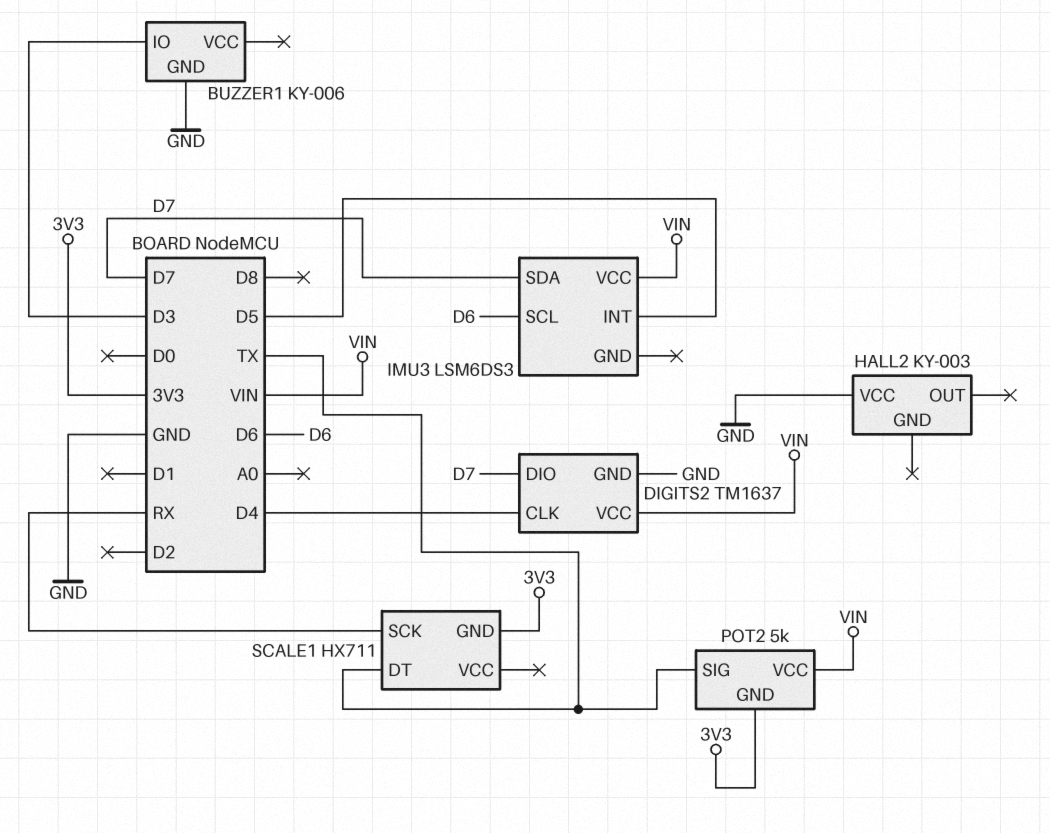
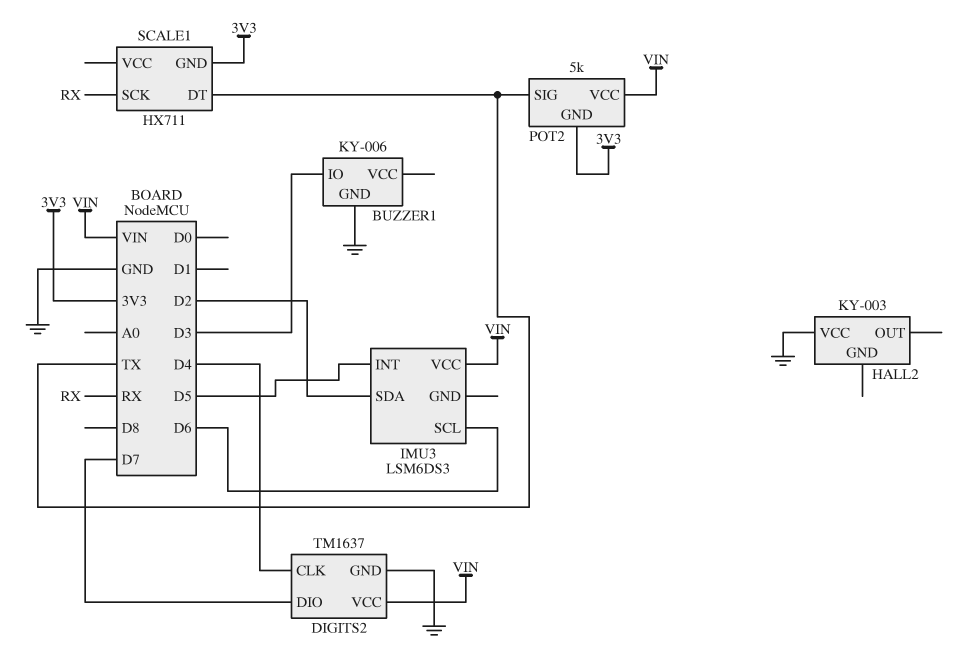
IMU3 pin SDA: D7 -> D2

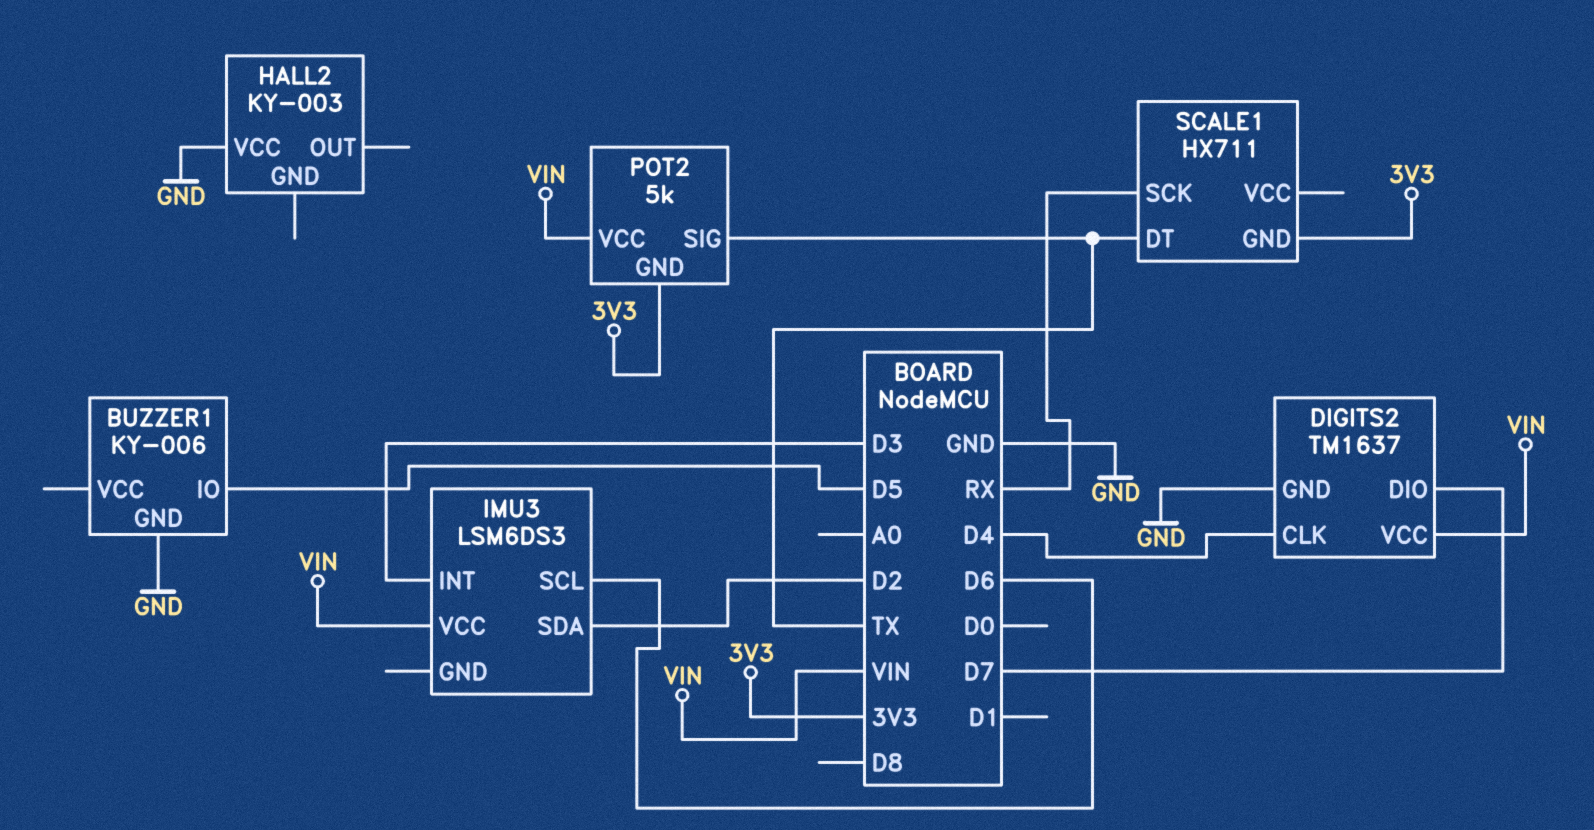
BUZZER1 pin IO: D3 -> D5
IMU3 pin INT: D5 -> D3

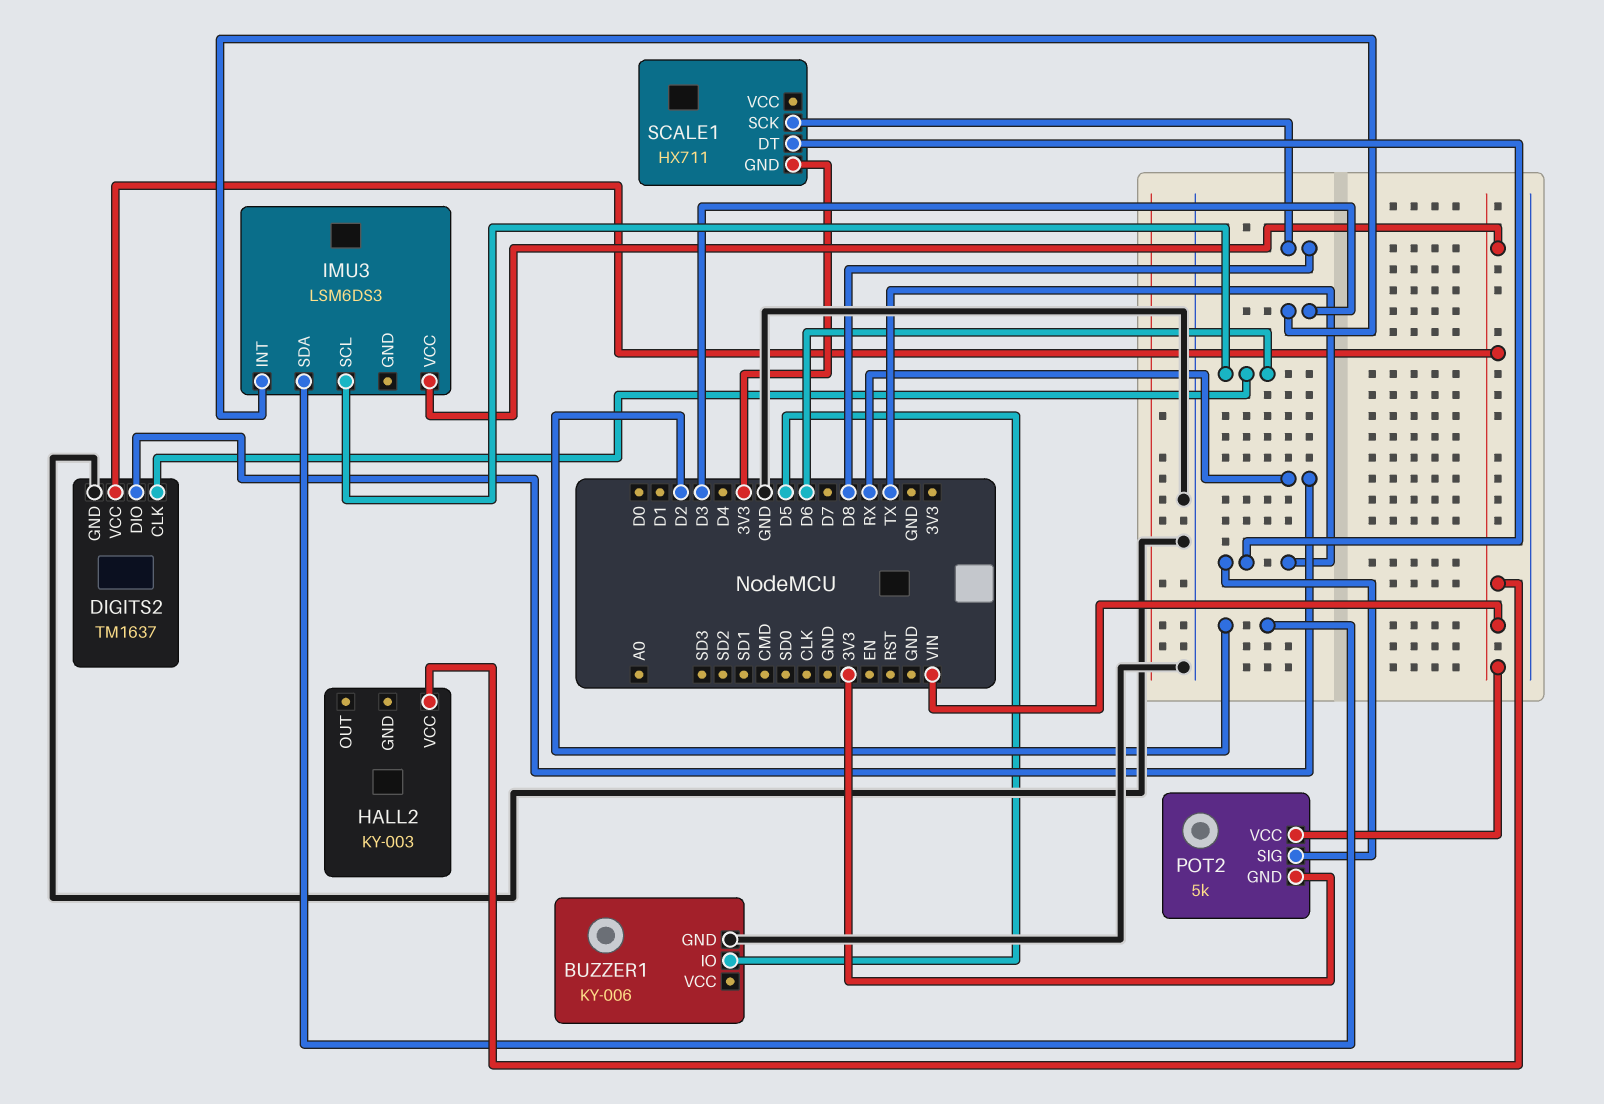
DIGITS2 pin CLK: D4 -> D6
DIGITS2 pin DIO: D7 -> RX
HALL2 pin VCC: GND -> VIN
SCALE1 pin SCK: RX -> D8

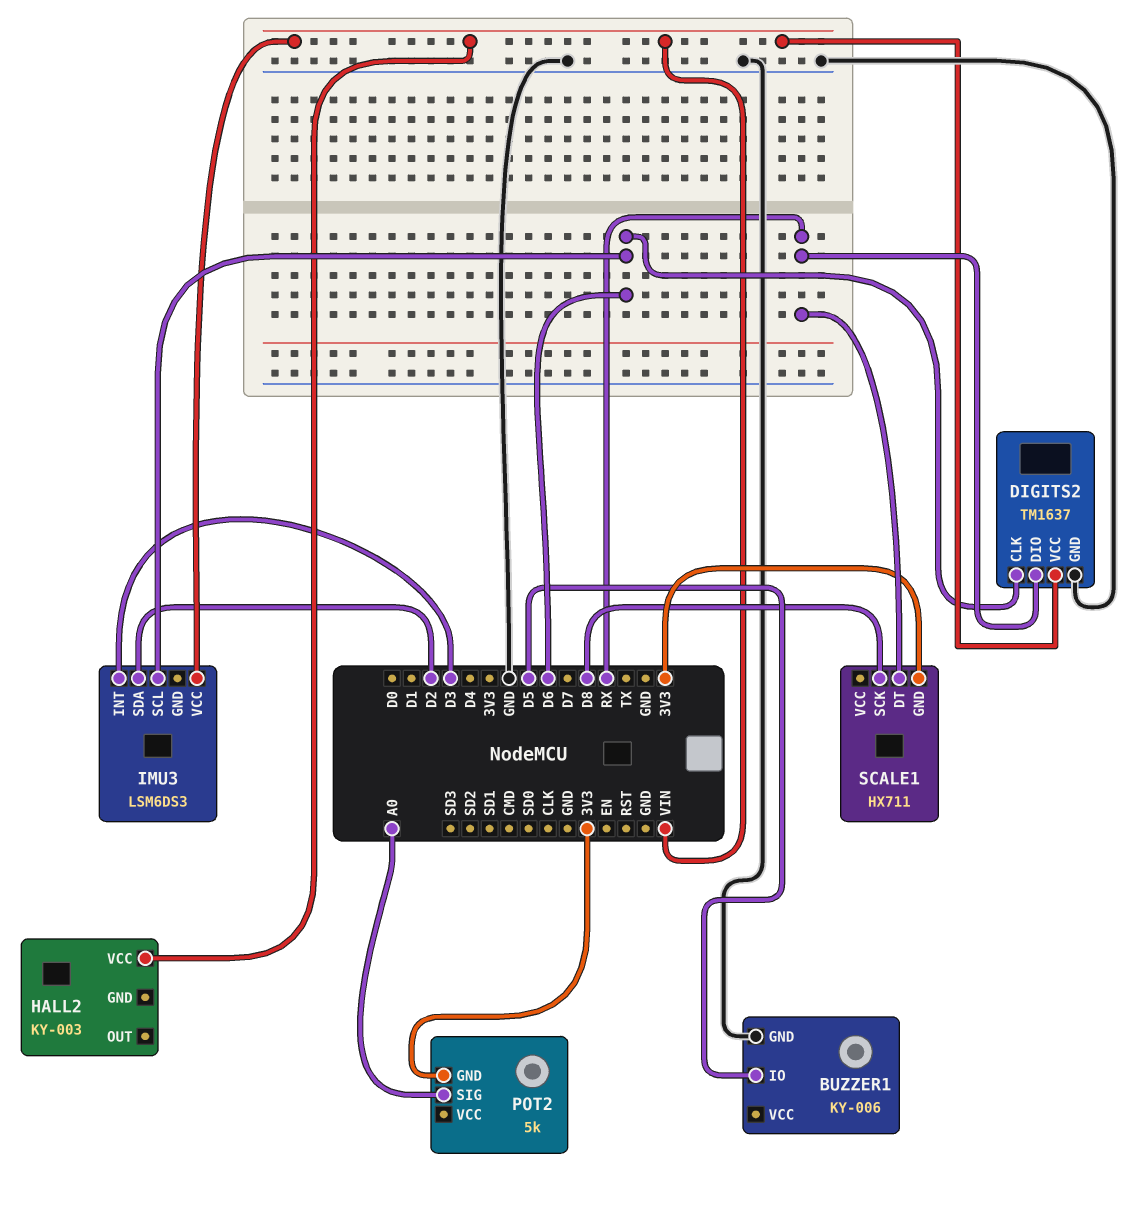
POT2 pin SIG: TX -> A0
POT2 pin VCC: VIN -> none
SCALE1 pin DT: TX -> RX

